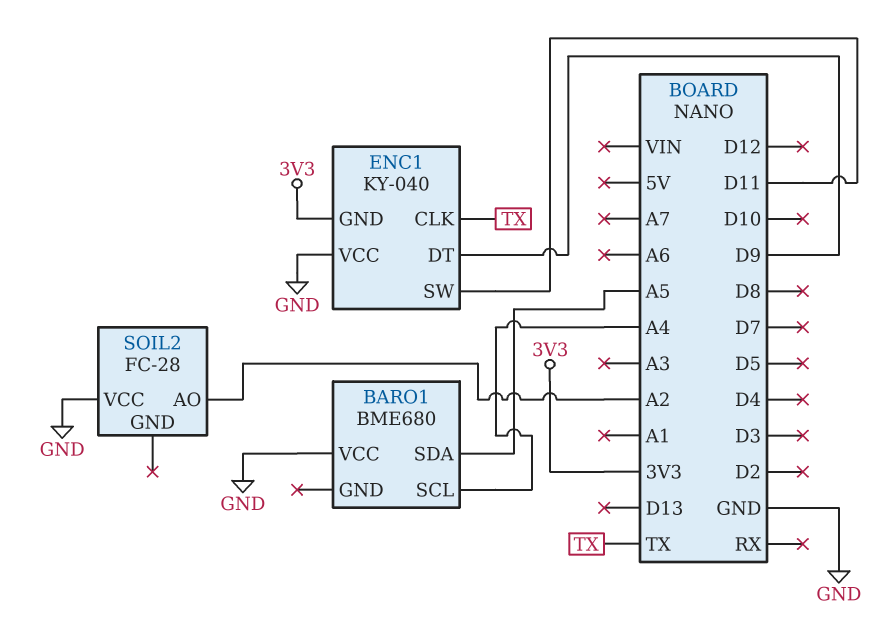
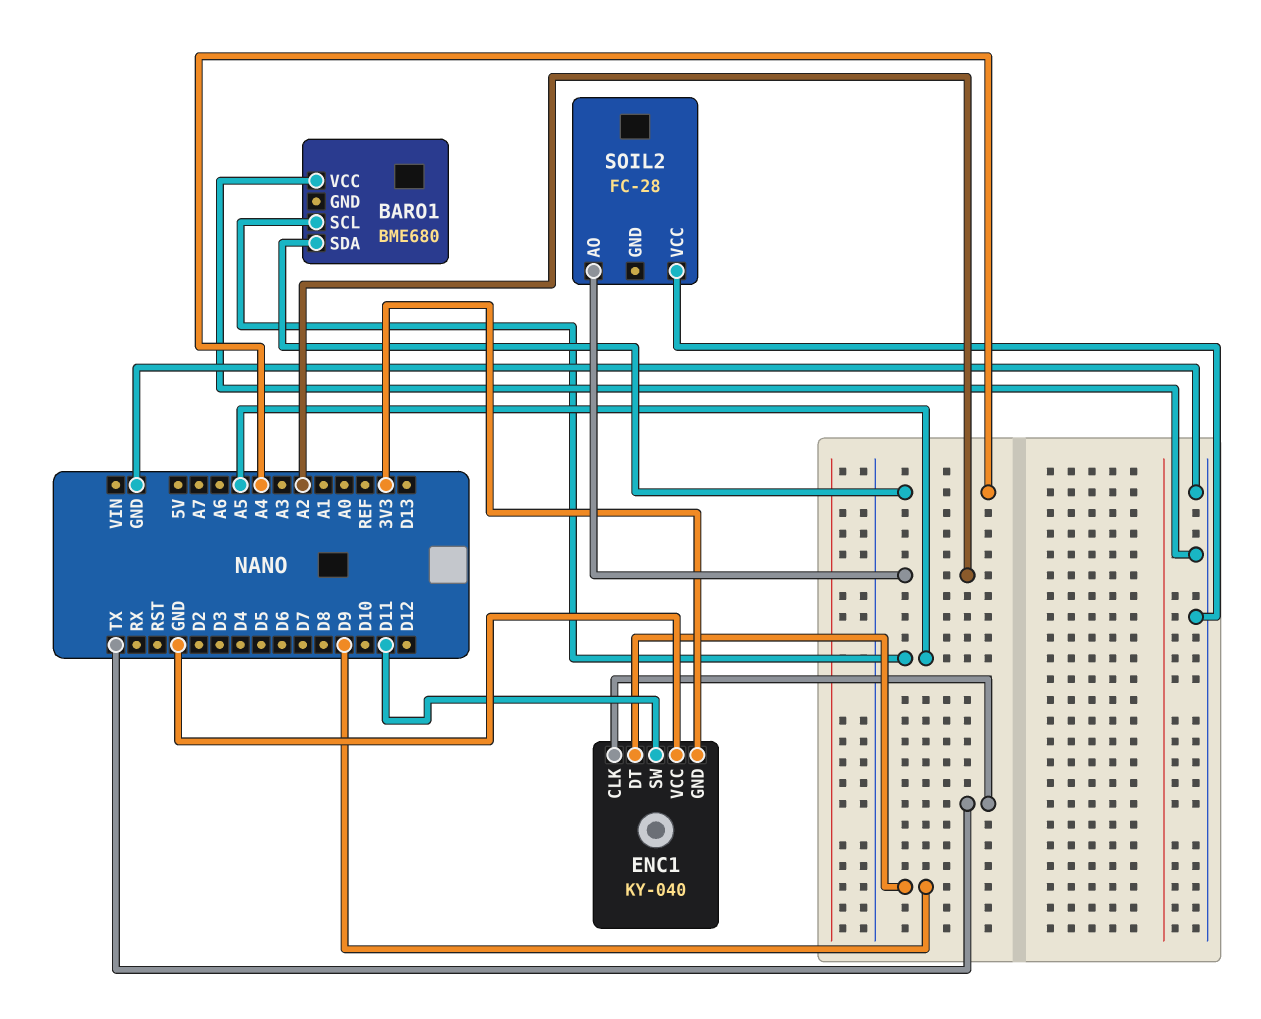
BARO1 pin SCL: A4 -> A5
BARO1 pin SDA: A5 -> A4

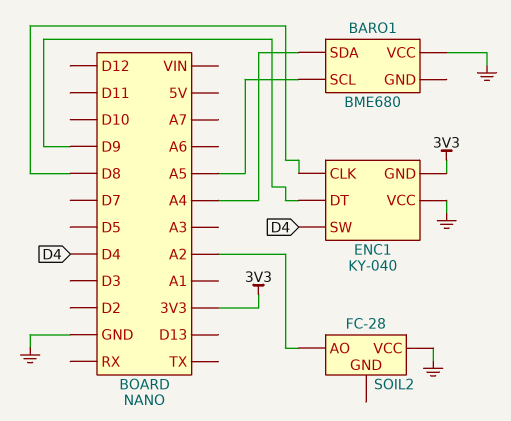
ENC1 pin CLK: TX -> D8
ENC1 pin SW: D11 -> D4

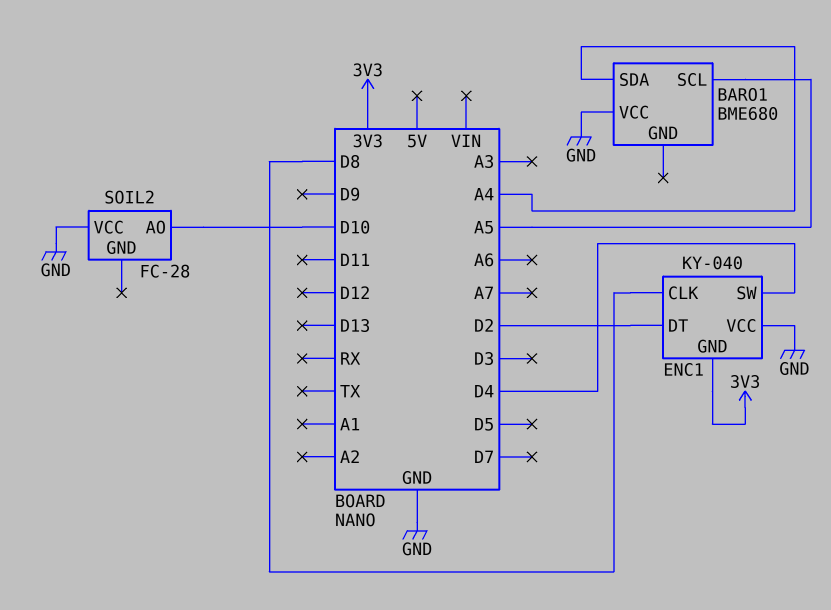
ENC1 pin DT: D9 -> D2
SOIL2 pin AO: A2 -> D10

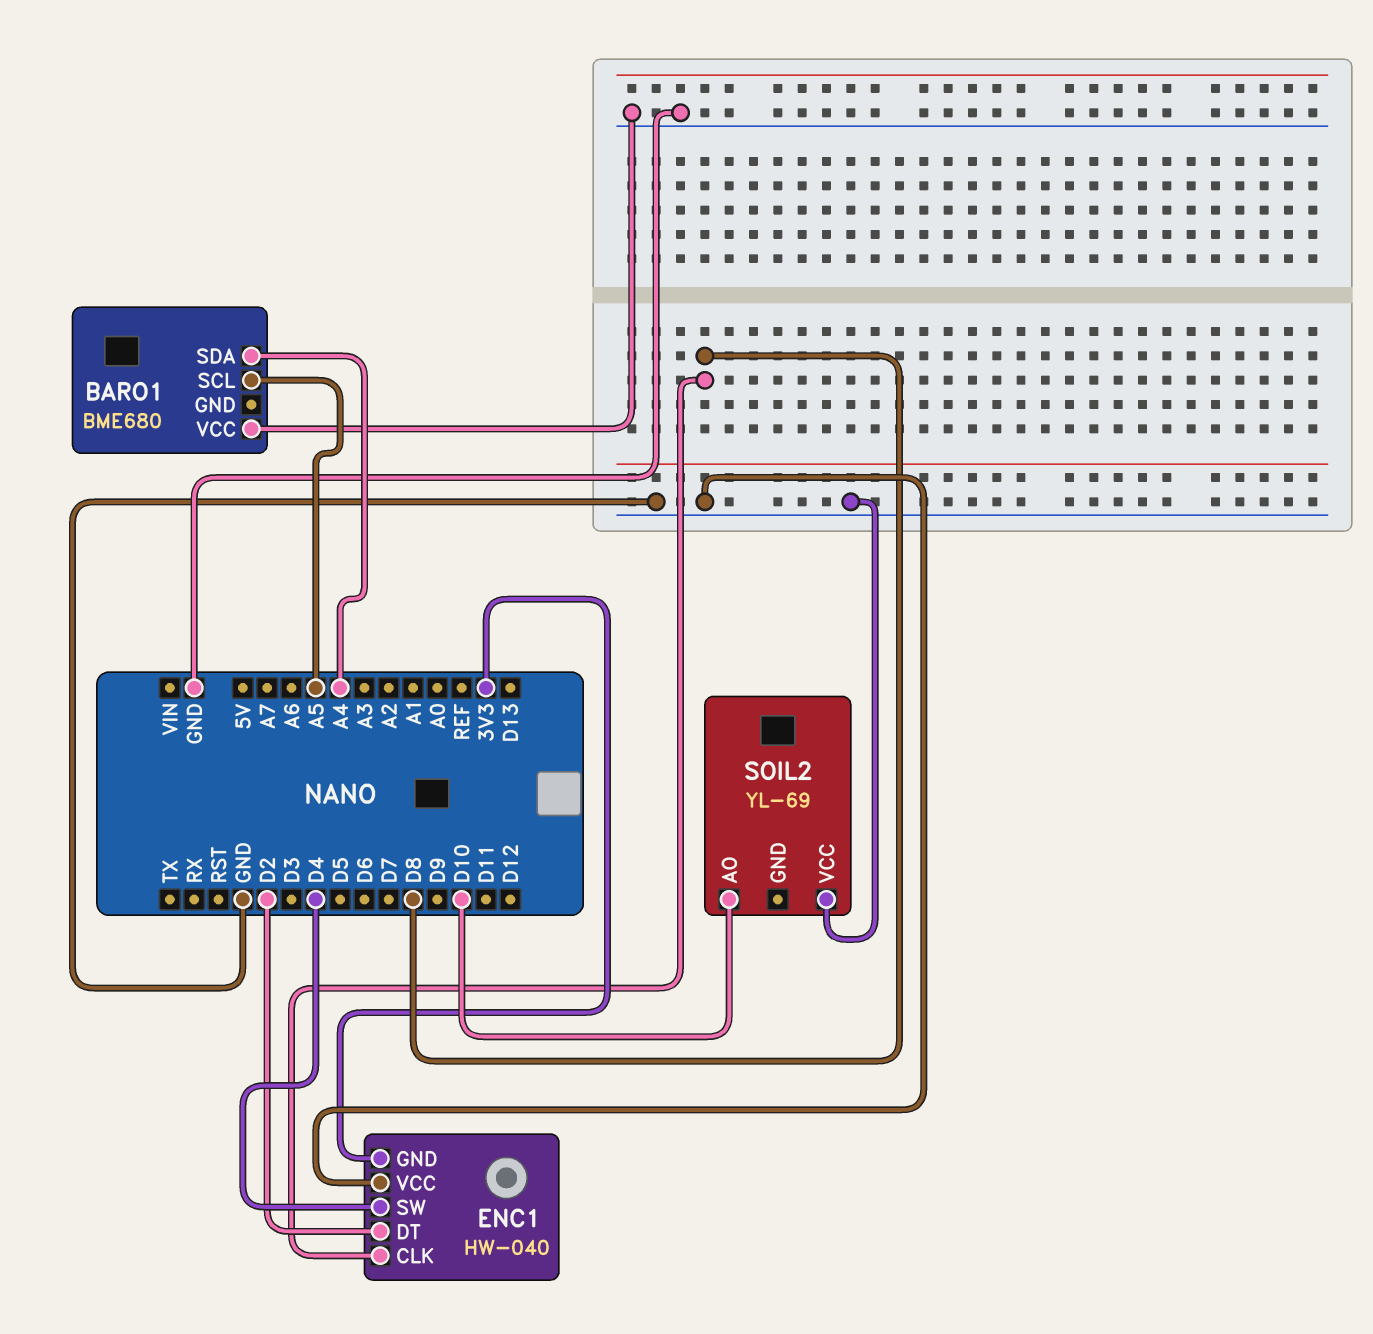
ENC1: KY-040 -> HW-040
SOIL2: FC-28 -> YL-69

